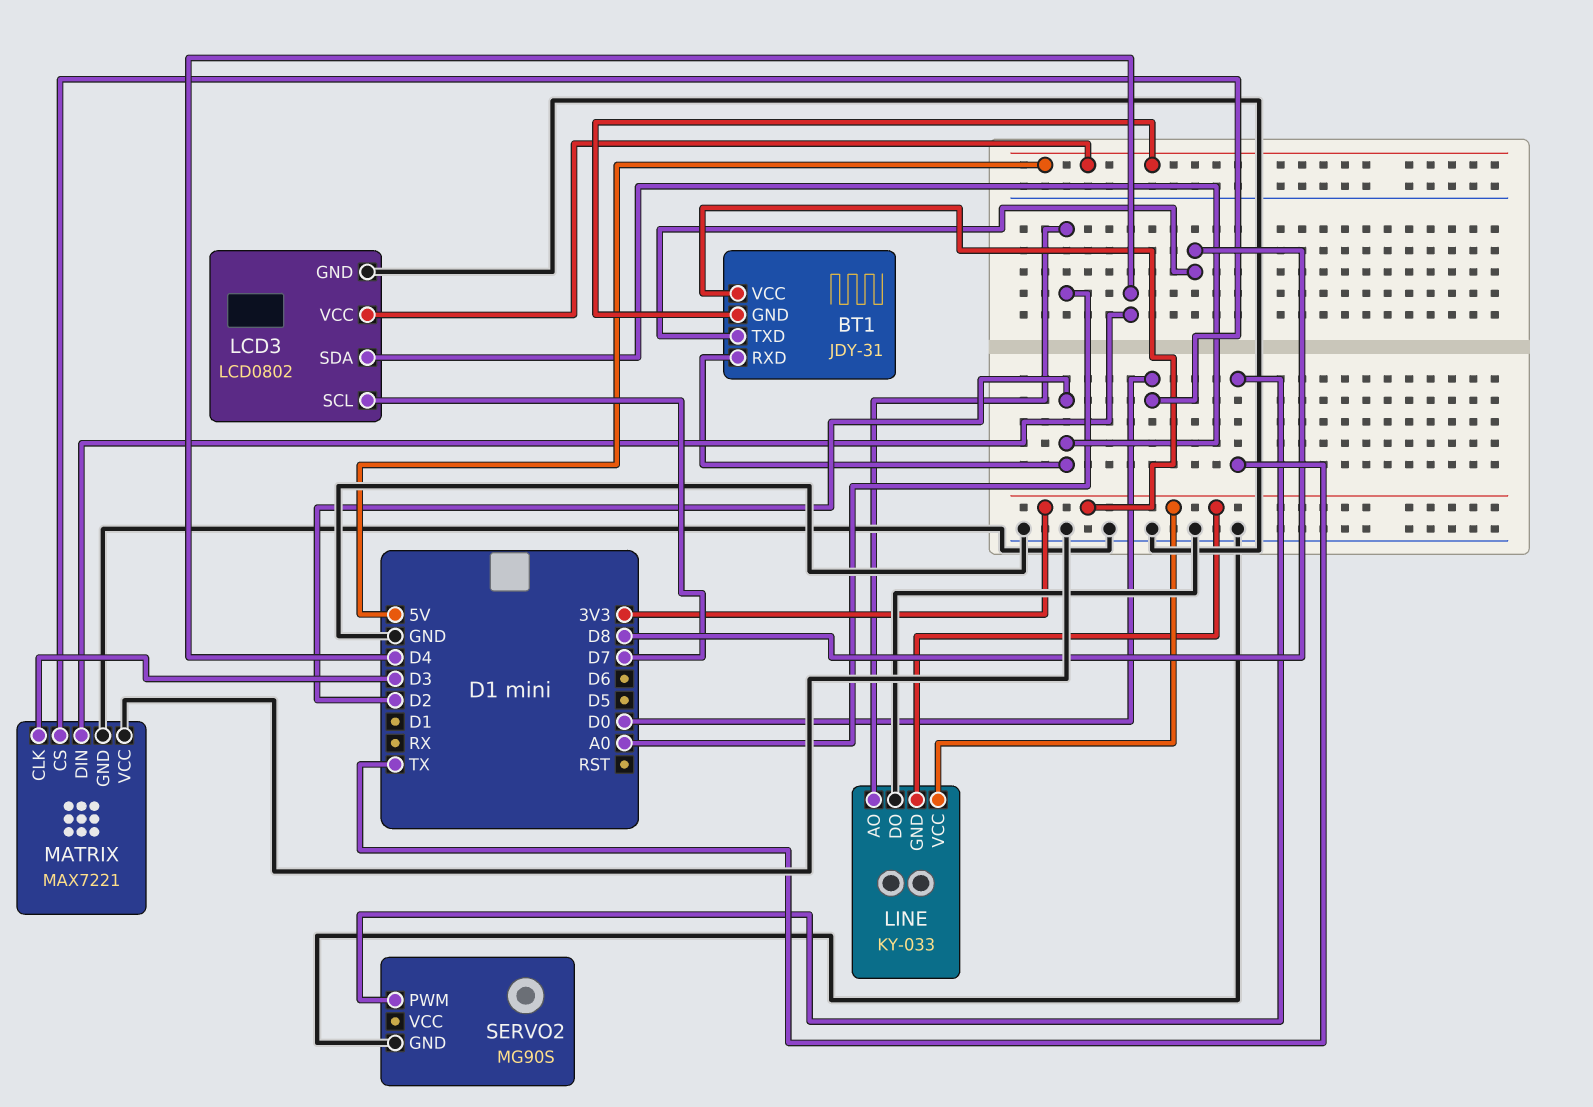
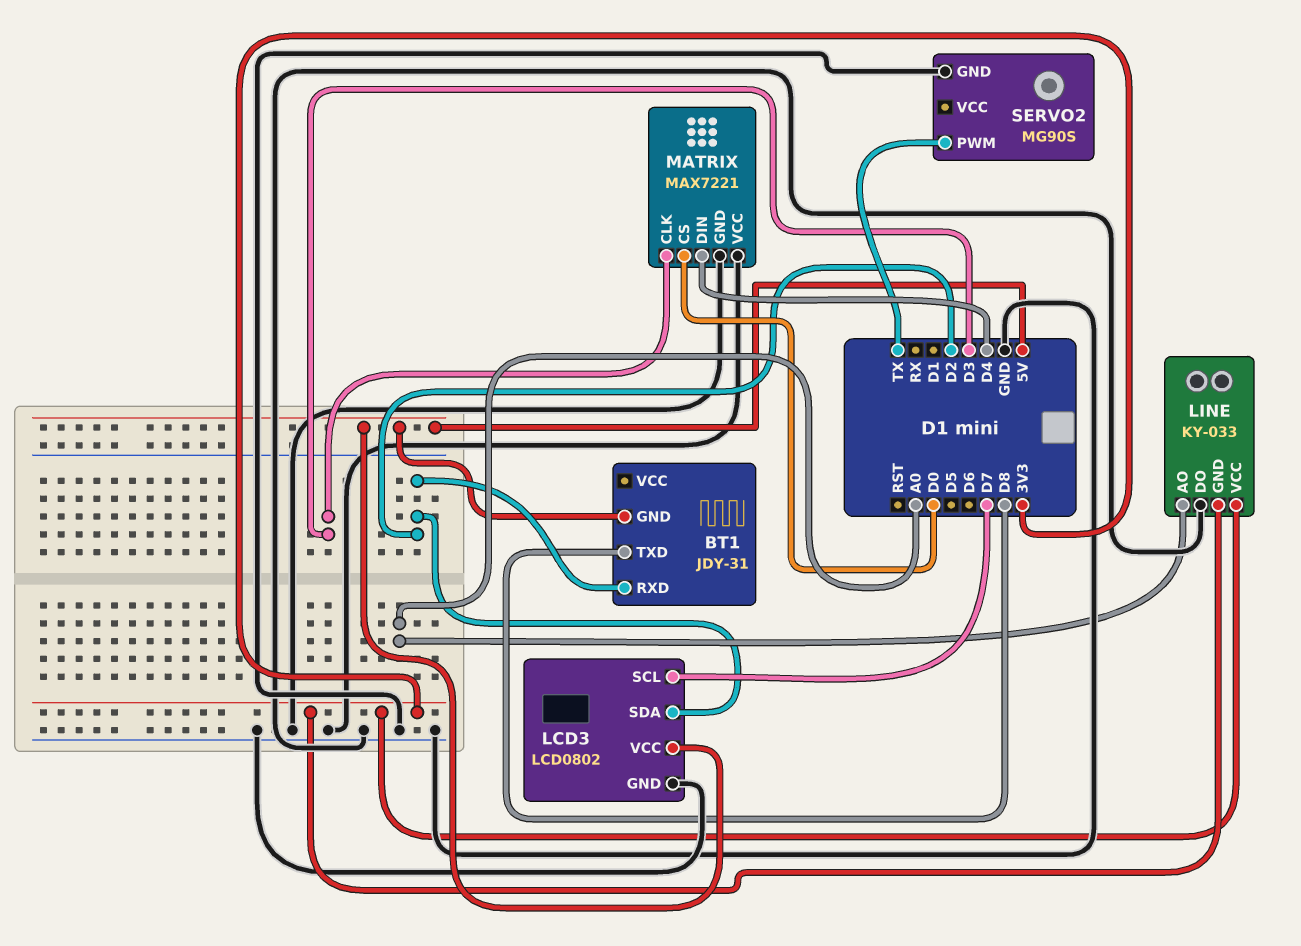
BT1 pin VCC: 3V3 -> none

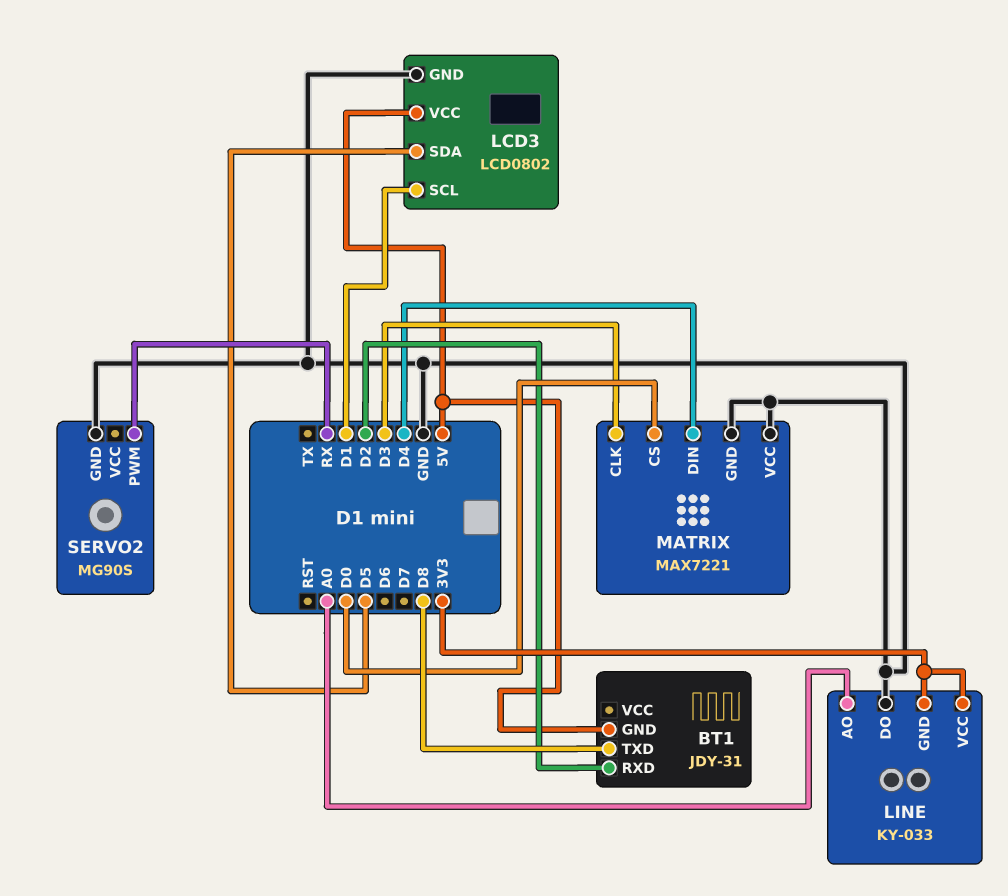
LCD3 pin SCL: D7 -> D1
LCD3 pin SDA: D2 -> D5
SERVO2 pin PWM: TX -> RX

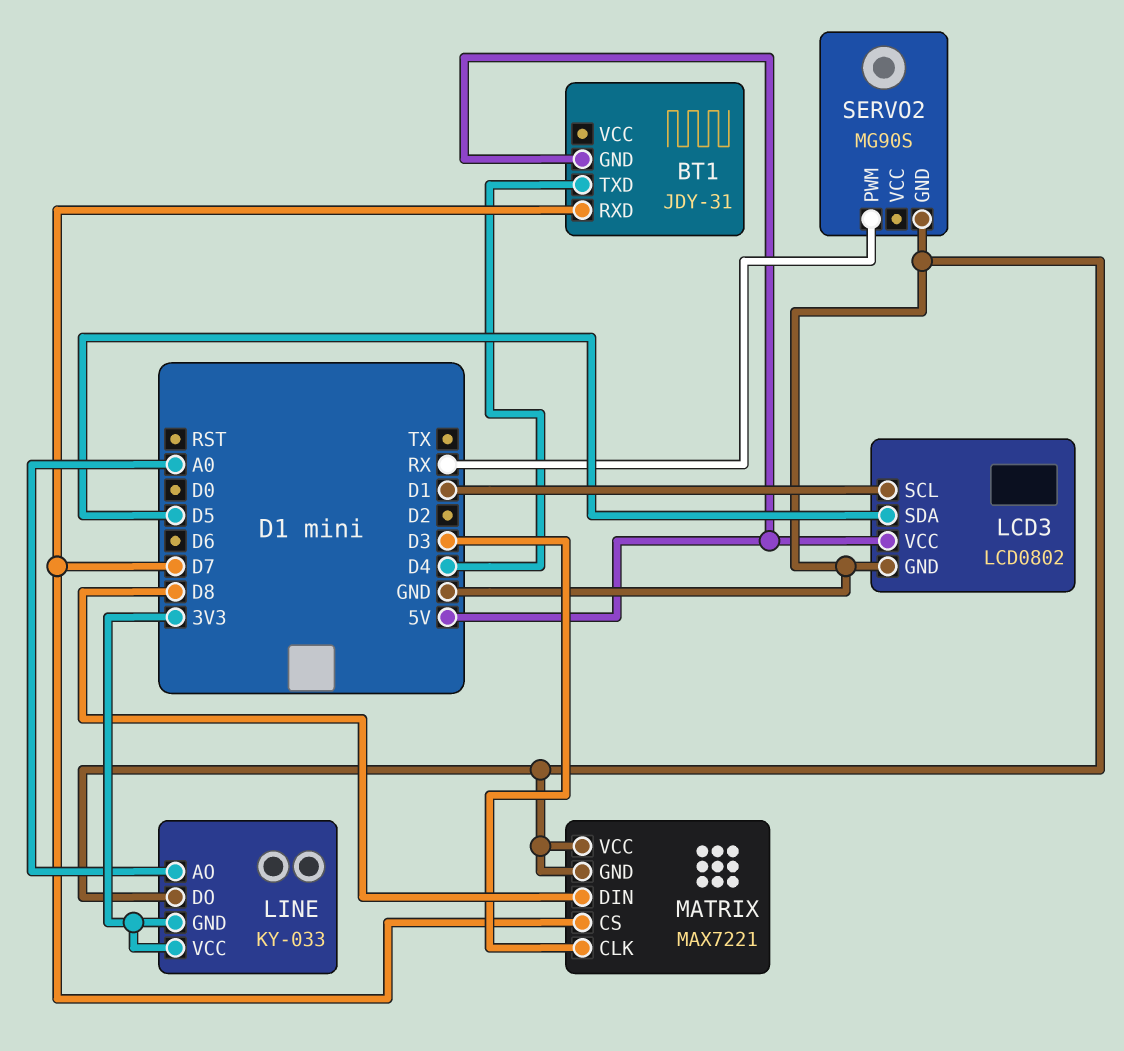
BT1 pin RXD: D2 -> D7
BT1 pin TXD: D8 -> D4
MATRIX pin CS: D0 -> D7
MATRIX pin DIN: D4 -> D8

